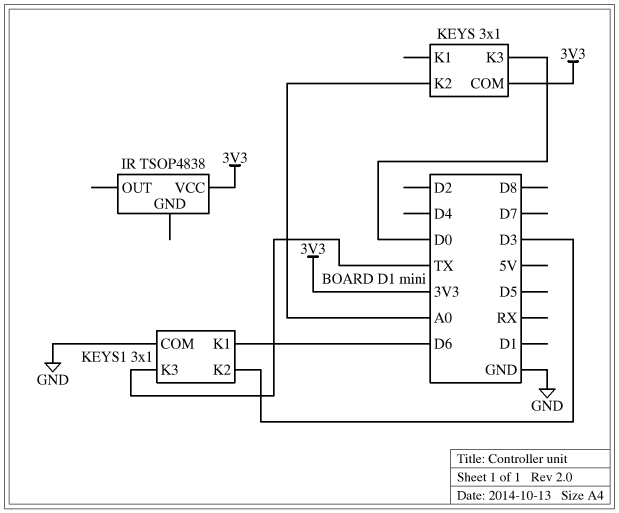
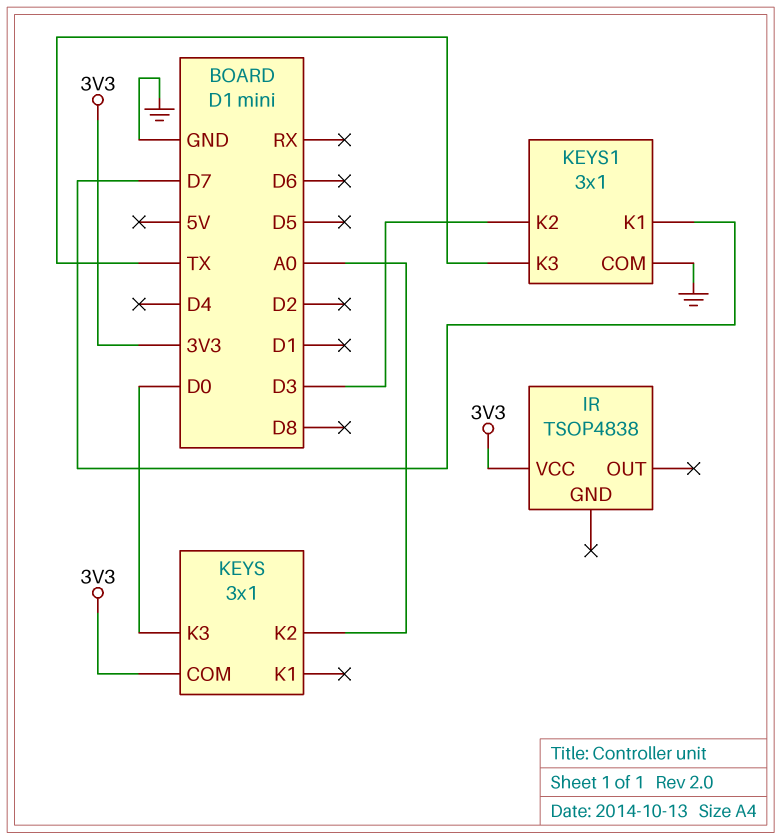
KEYS1 pin K1: D6 -> D7

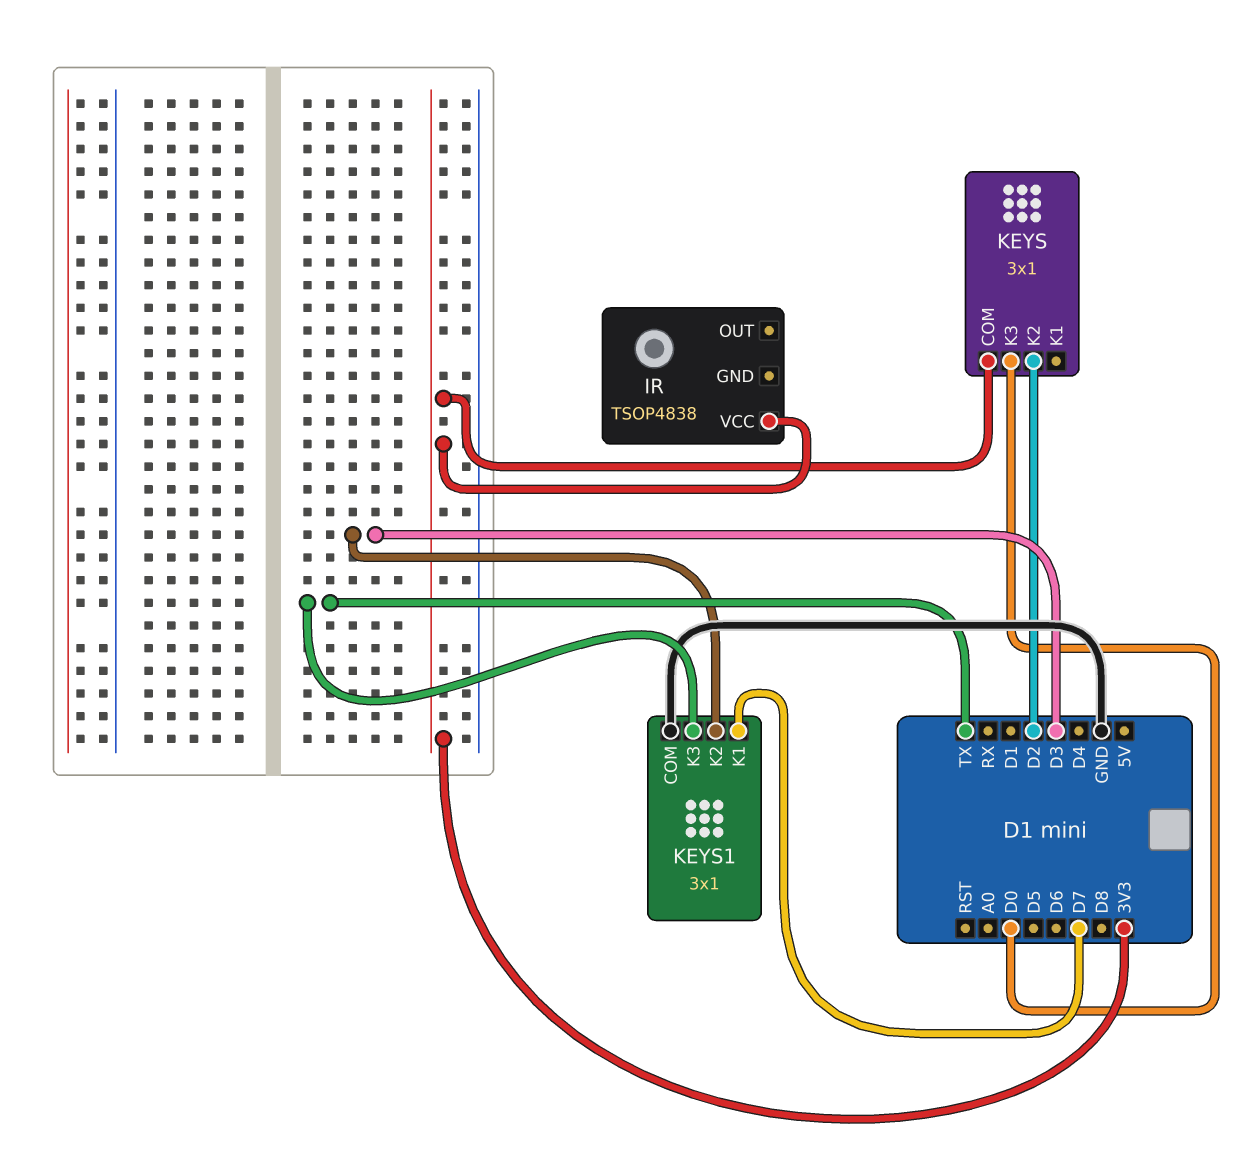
KEYS pin K2: A0 -> D2

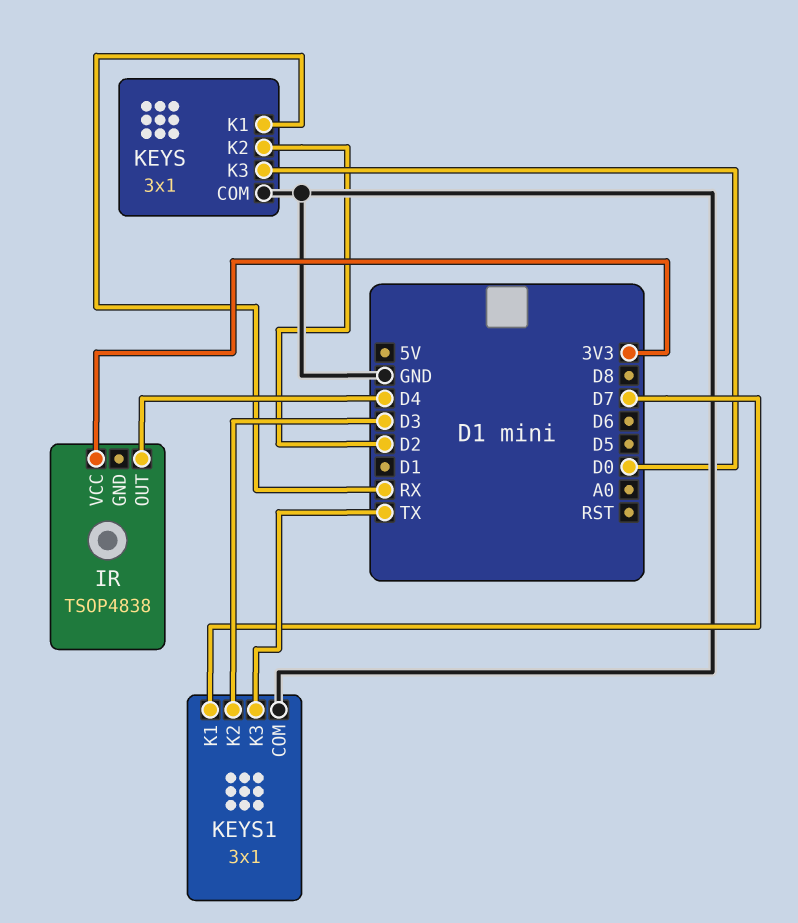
IR pin OUT: none -> D4
KEYS pin COM: 3V3 -> GND
KEYS pin K1: none -> RX

